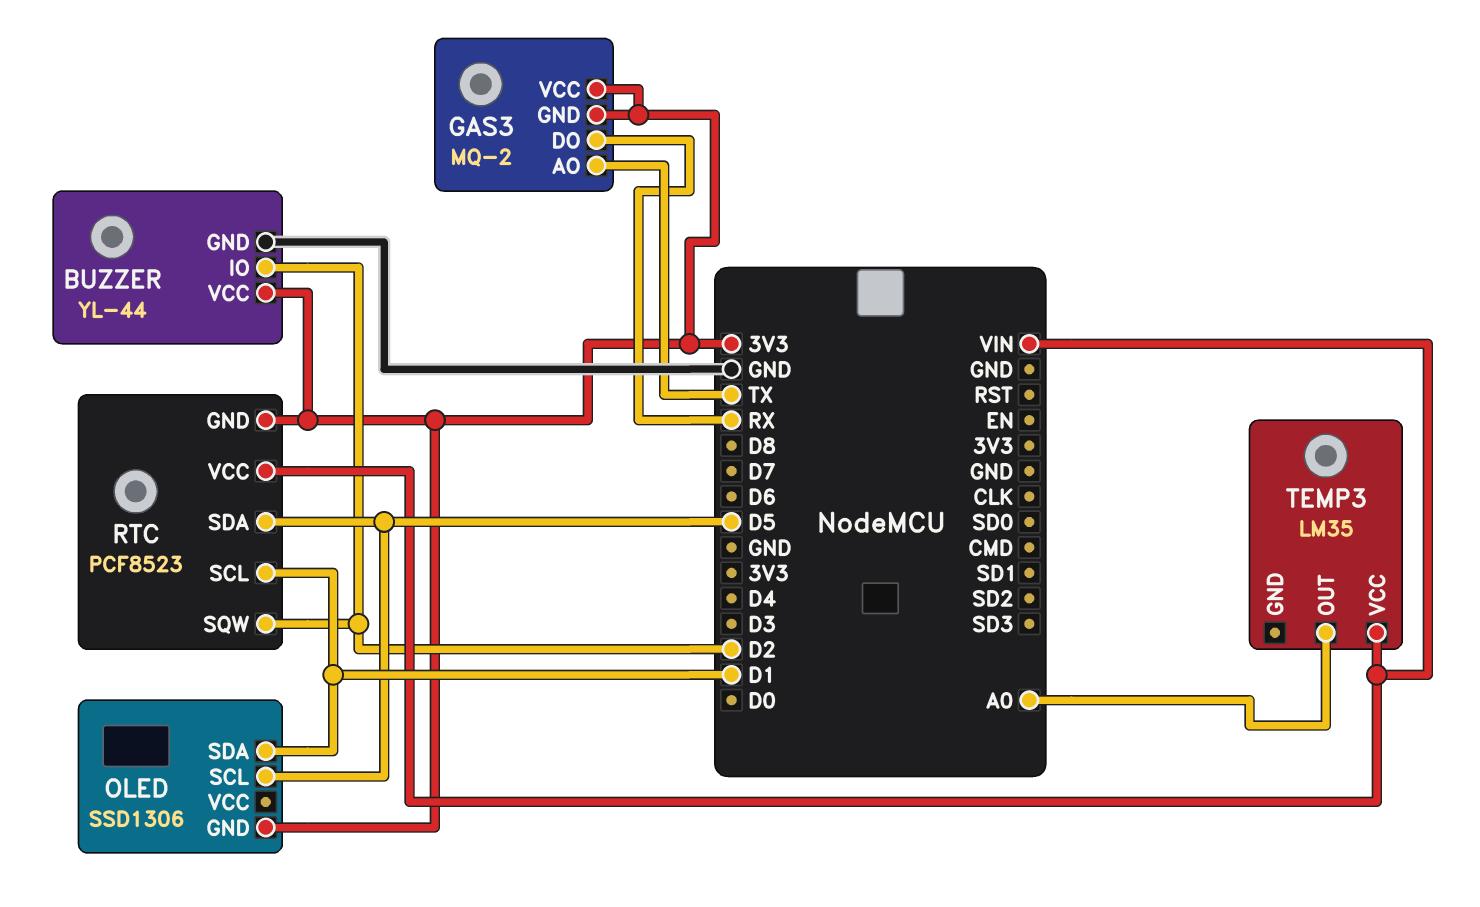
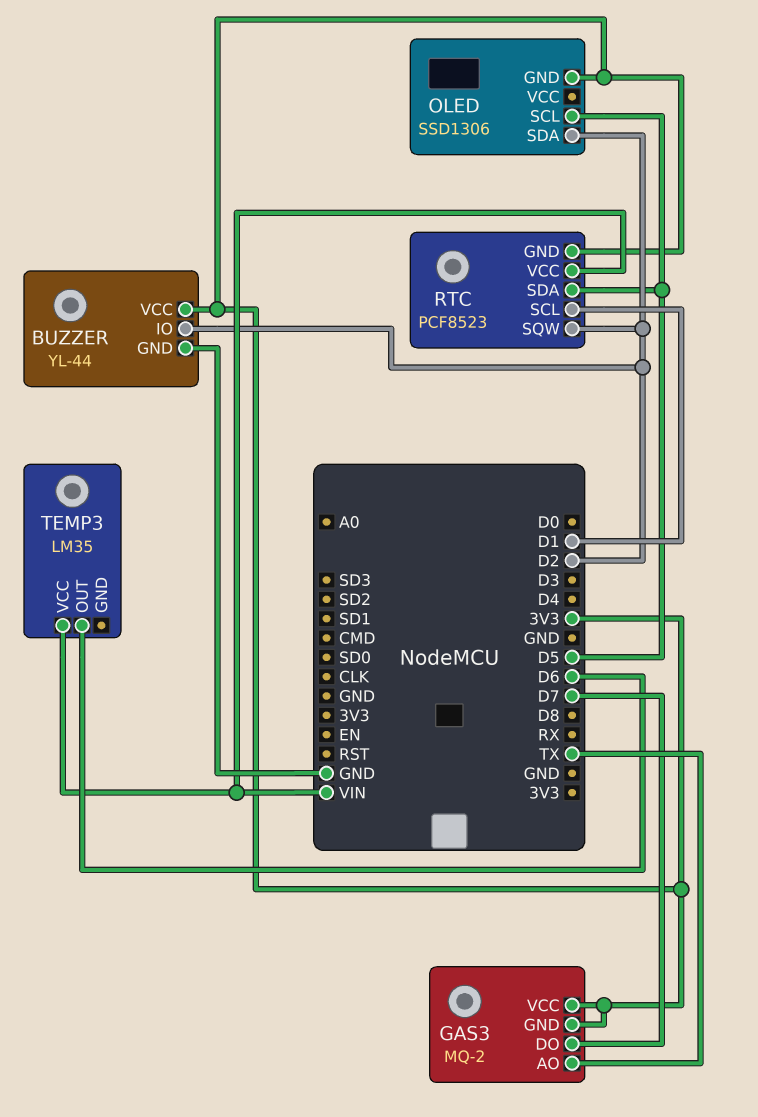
GAS3 pin DO: RX -> D7
OLED pin SDA: D1 -> D2
TEMP3 pin OUT: A0 -> D6

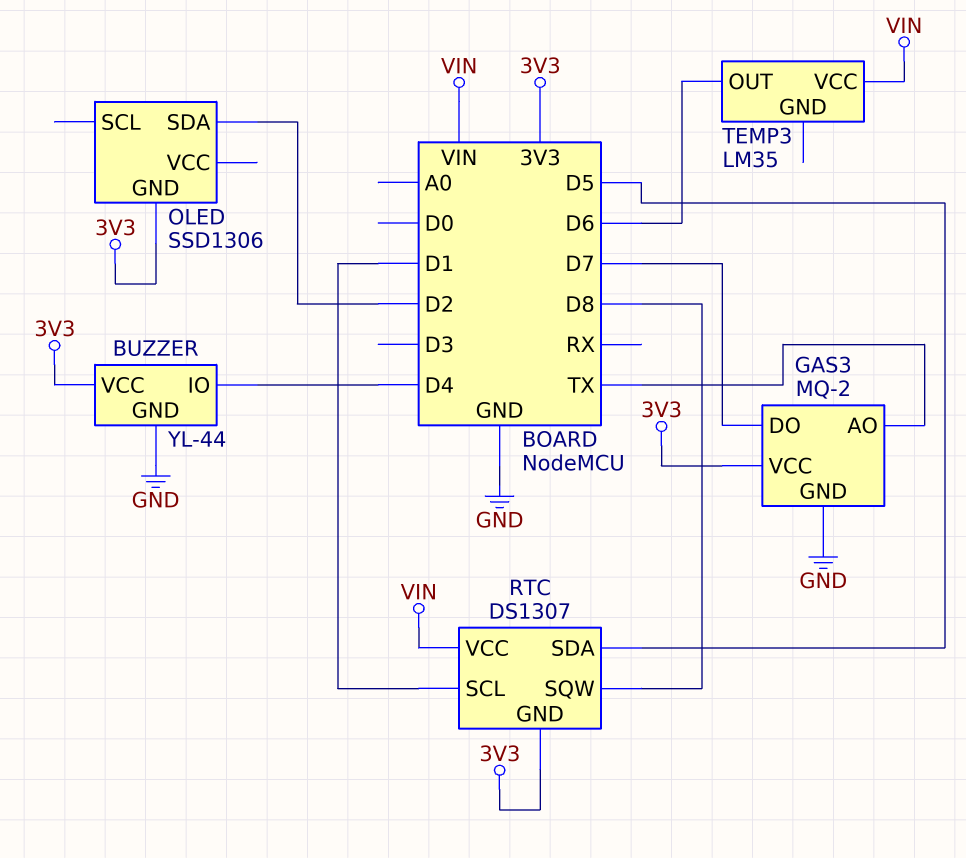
BUZZER pin IO: D2 -> D4
GAS3 pin GND: 3V3 -> GND
OLED pin SCL: D5 -> none
RTC: PCF8523 -> DS1307
RTC pin SQW: D2 -> D8

